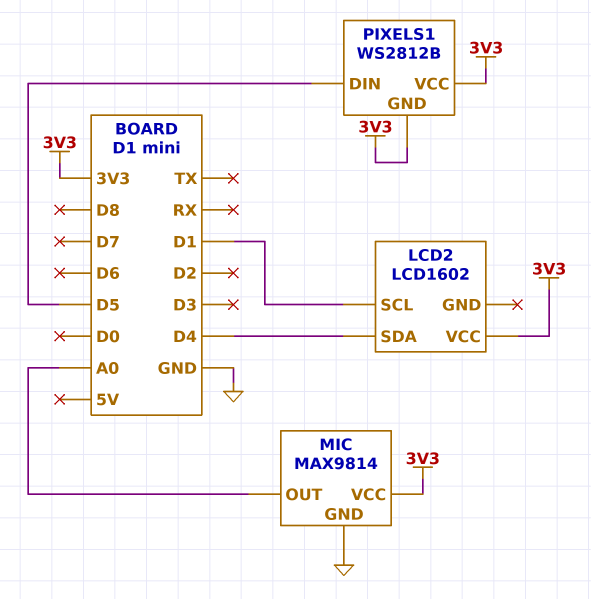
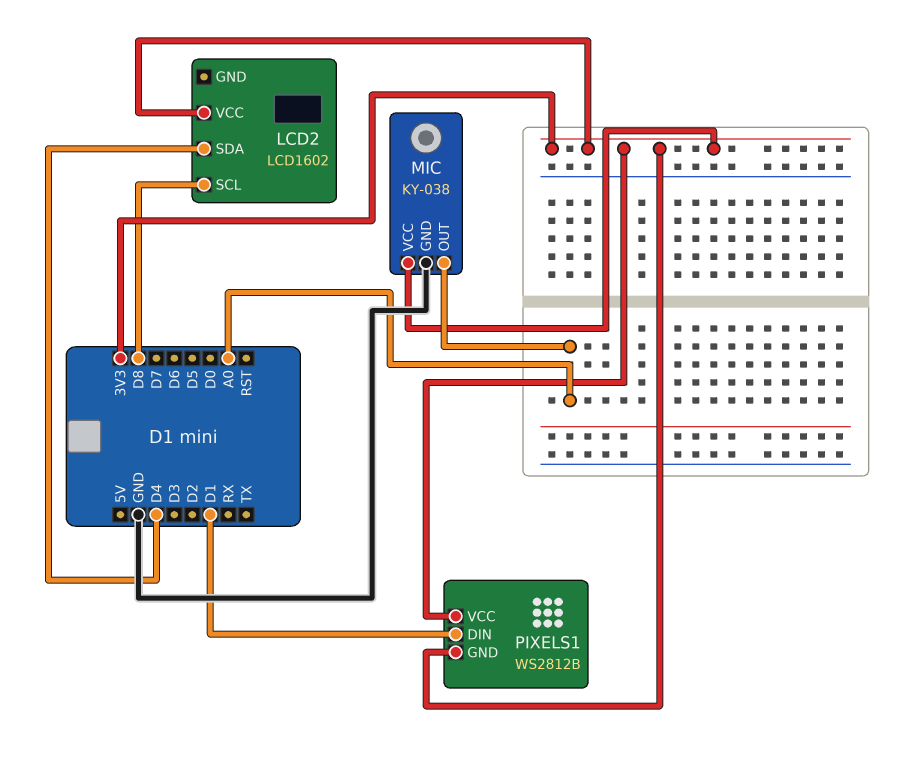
LCD2 pin SCL: D1 -> D8
MIC: MAX9814 -> KY-038
PIXELS1 pin DIN: D5 -> D1

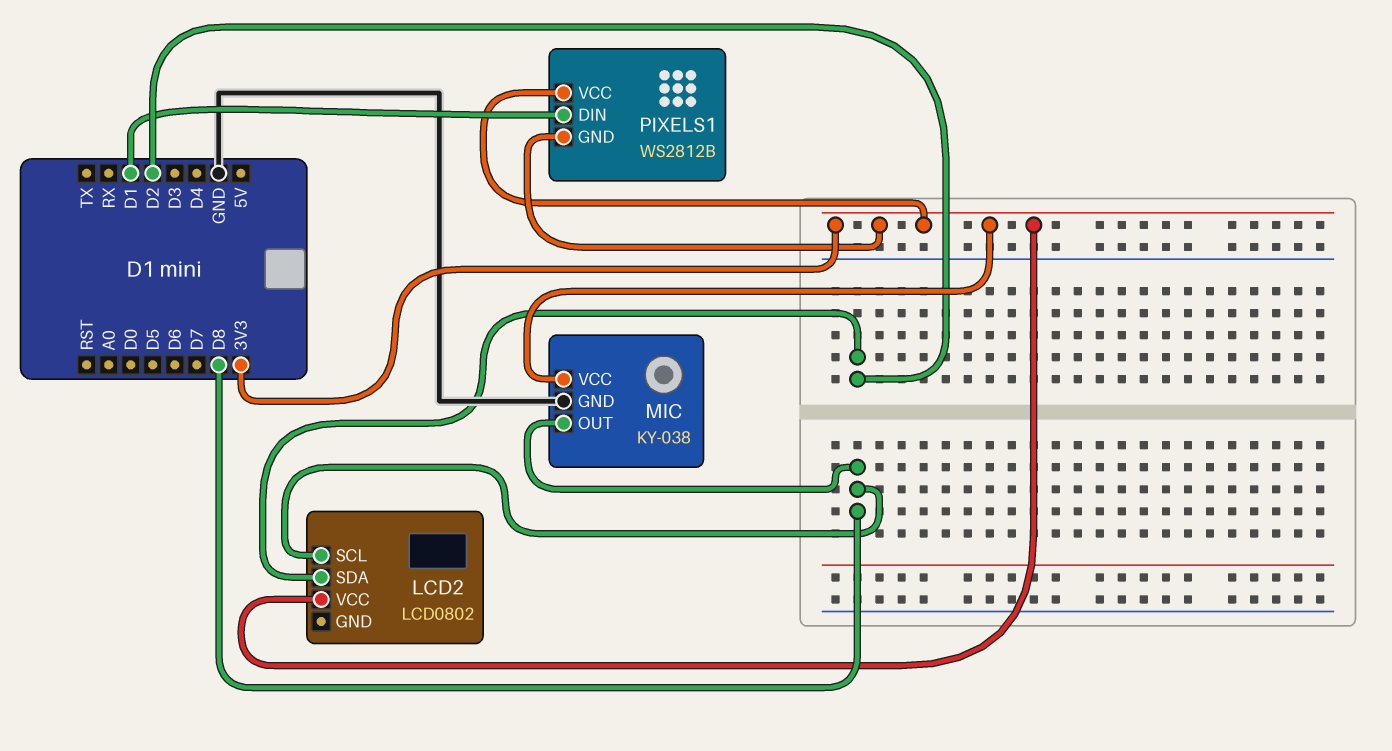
LCD2: LCD1602 -> LCD0802
LCD2 pin SDA: D4 -> D2
MIC pin OUT: A0 -> D8

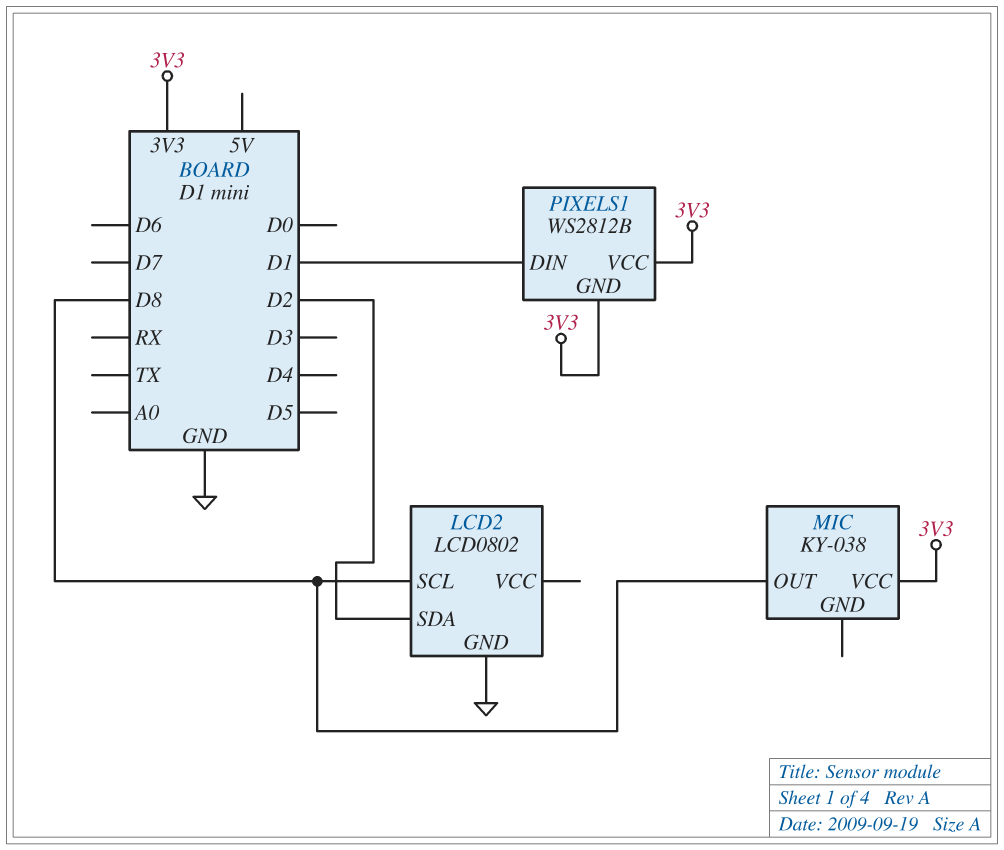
LCD2 pin GND: none -> GND
LCD2 pin VCC: 3V3 -> none
MIC pin GND: GND -> none

